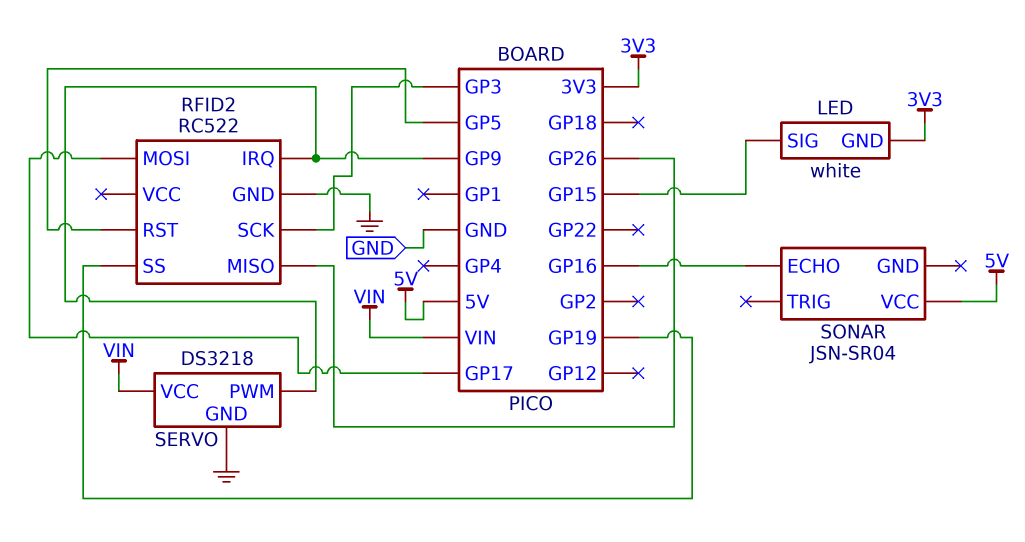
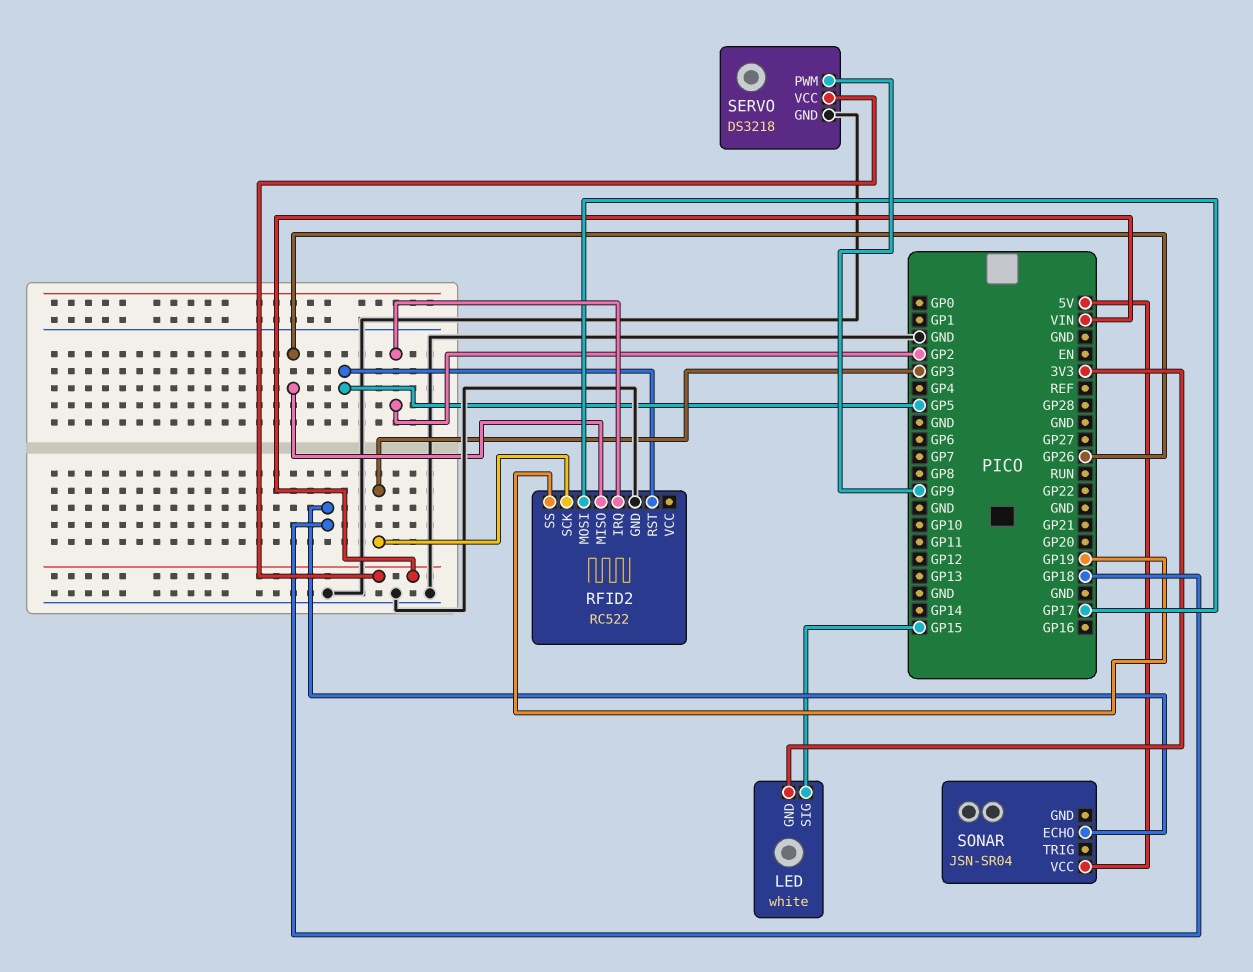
RFID2 pin IRQ: GP9 -> GP2
SONAR pin ECHO: GP16 -> GP18

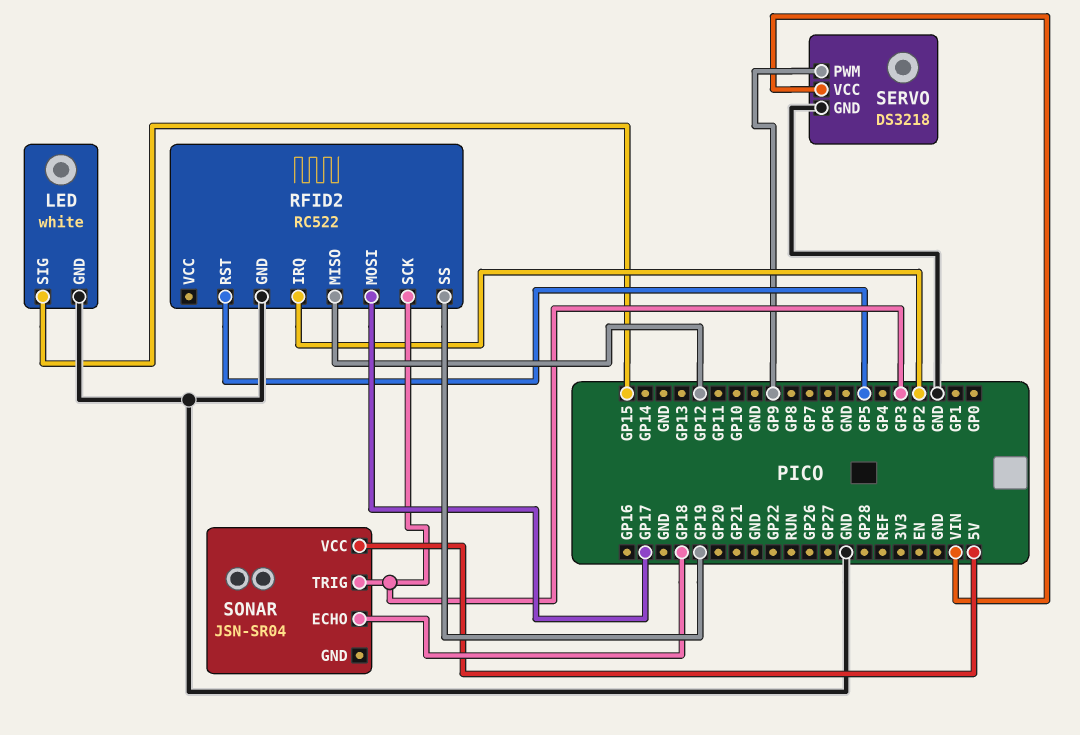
LED pin GND: 3V3 -> GND
RFID2 pin MISO: GP26 -> GP12
SONAR pin TRIG: none -> GP3

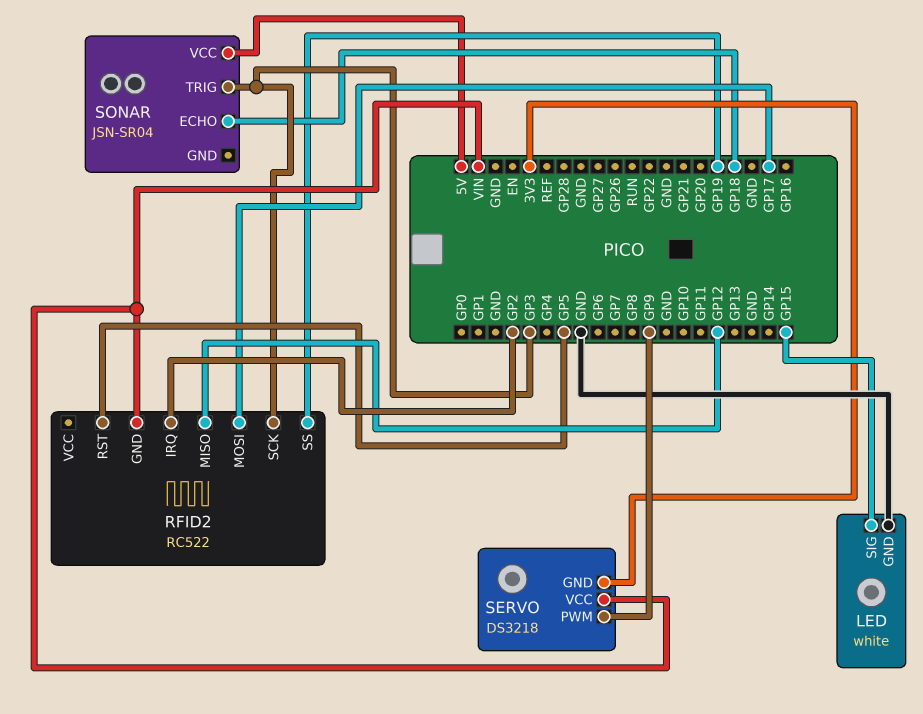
RFID2 pin GND: GND -> VIN
SERVO pin GND: GND -> 3V3

